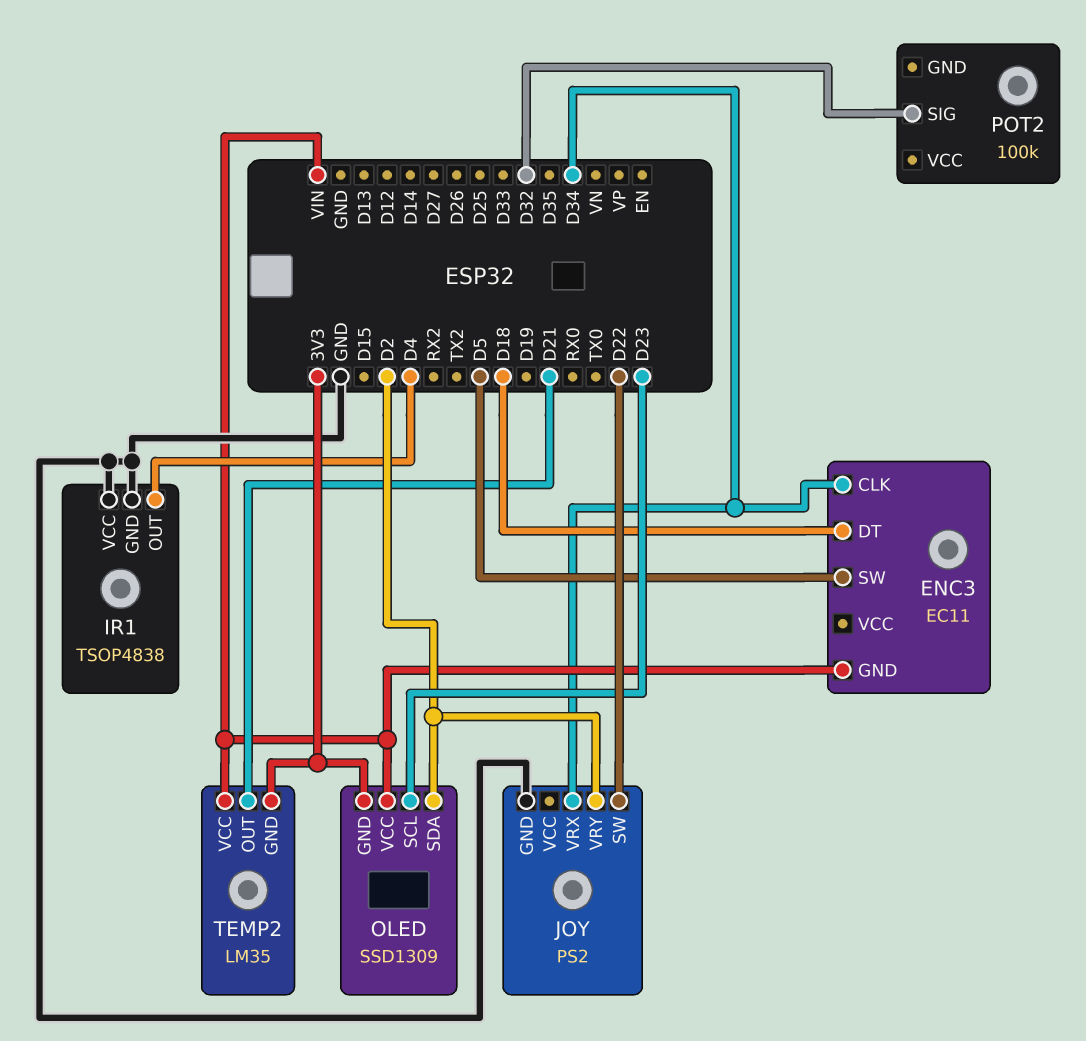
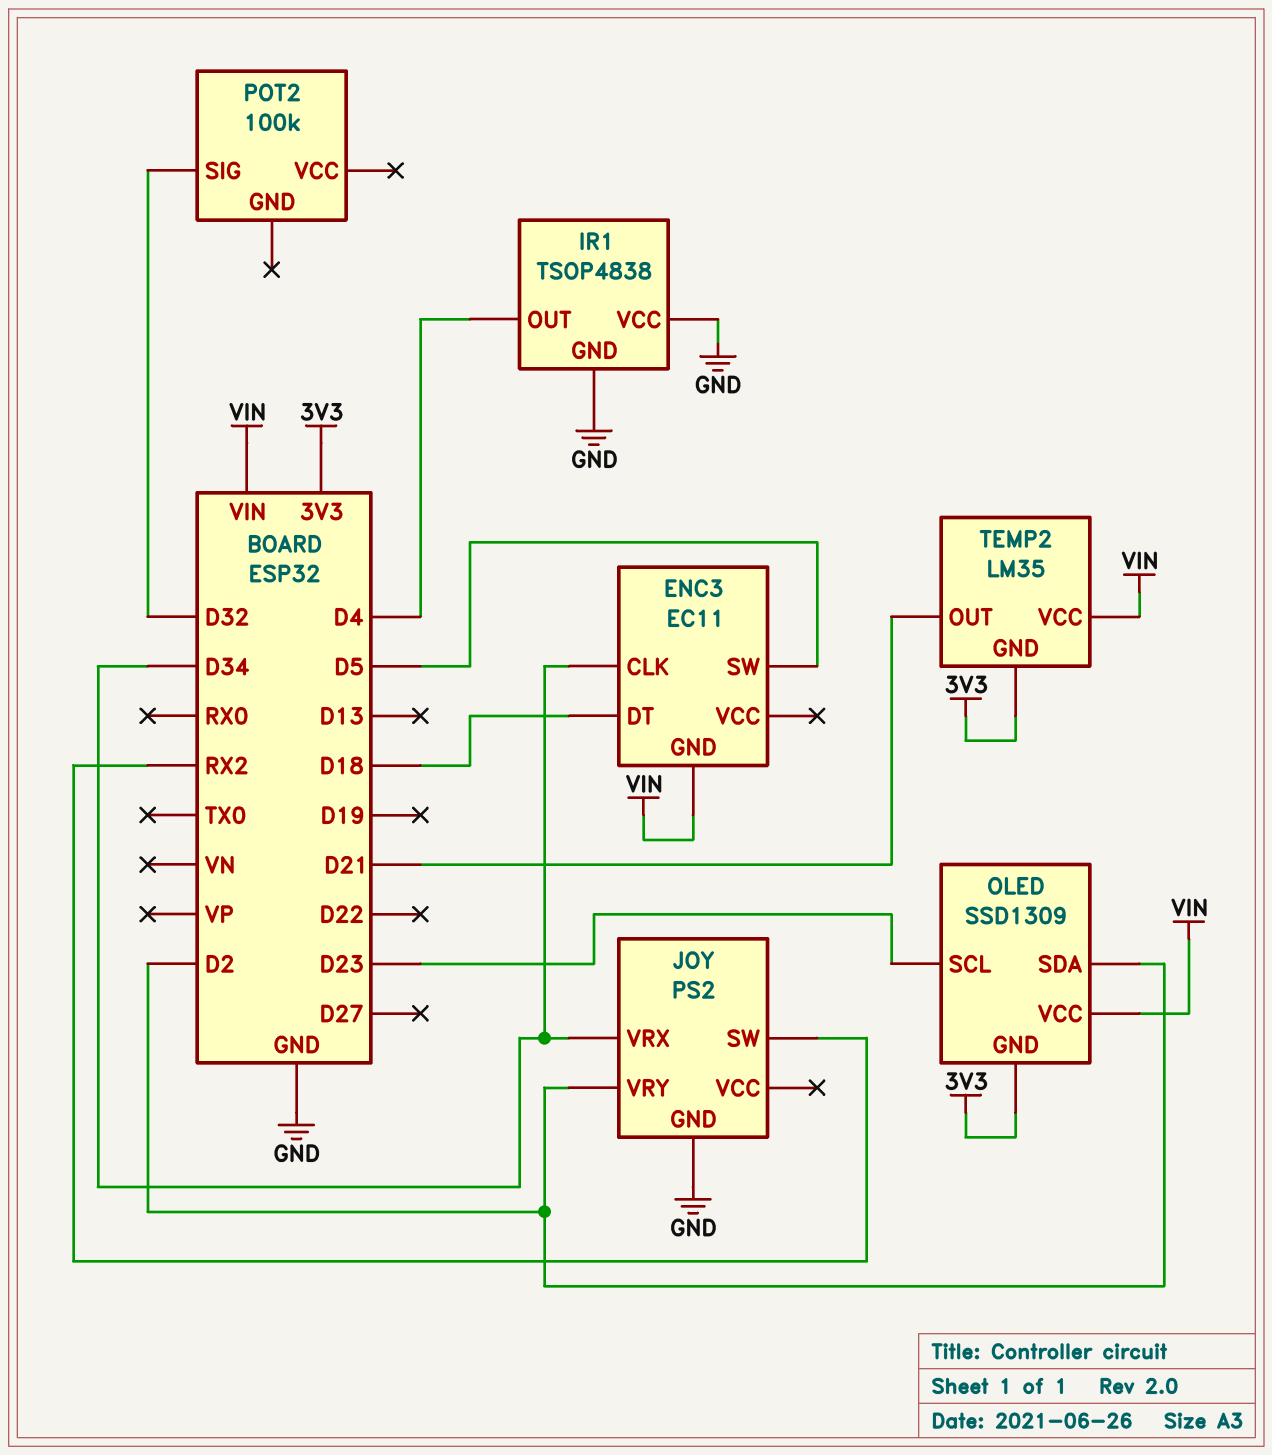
JOY pin SW: D22 -> RX2

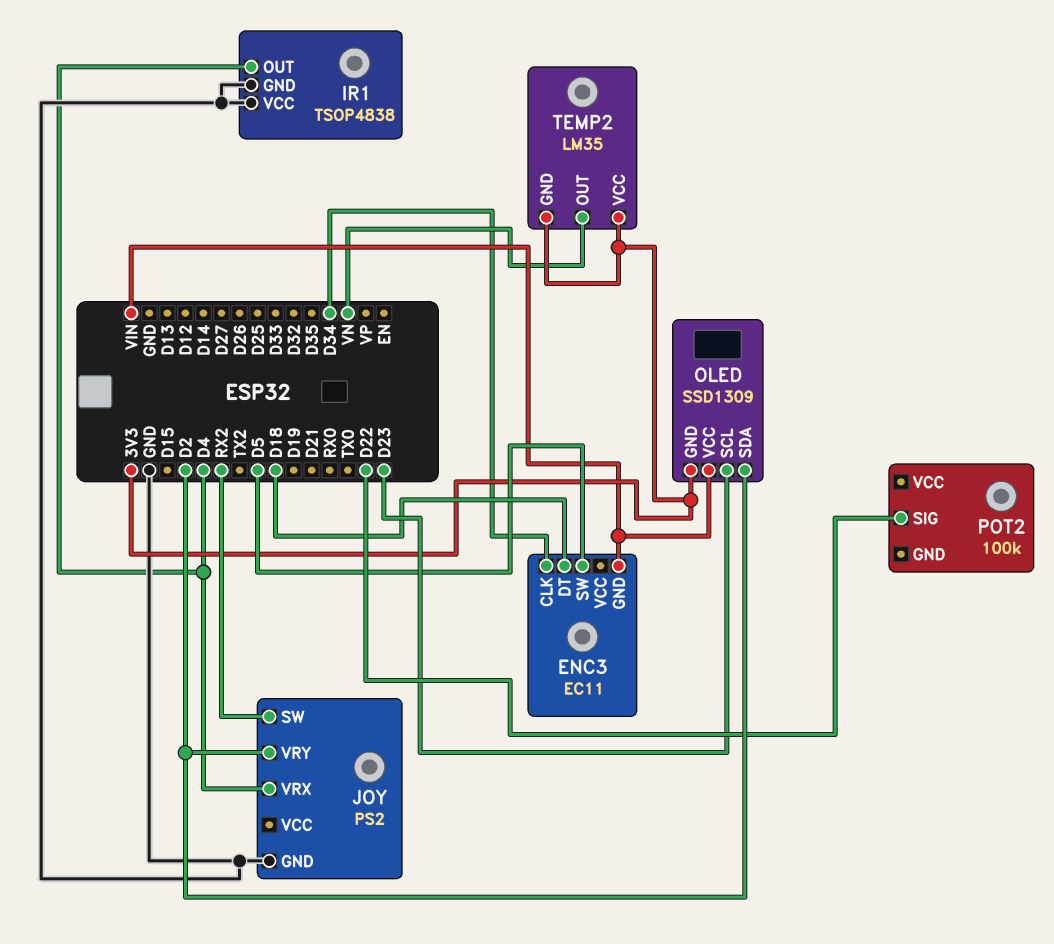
JOY pin VRX: D34 -> D4
POT2 pin SIG: D32 -> D22
TEMP2 pin OUT: D21 -> VN
TEMP2 pin VCC: VIN -> 3V3

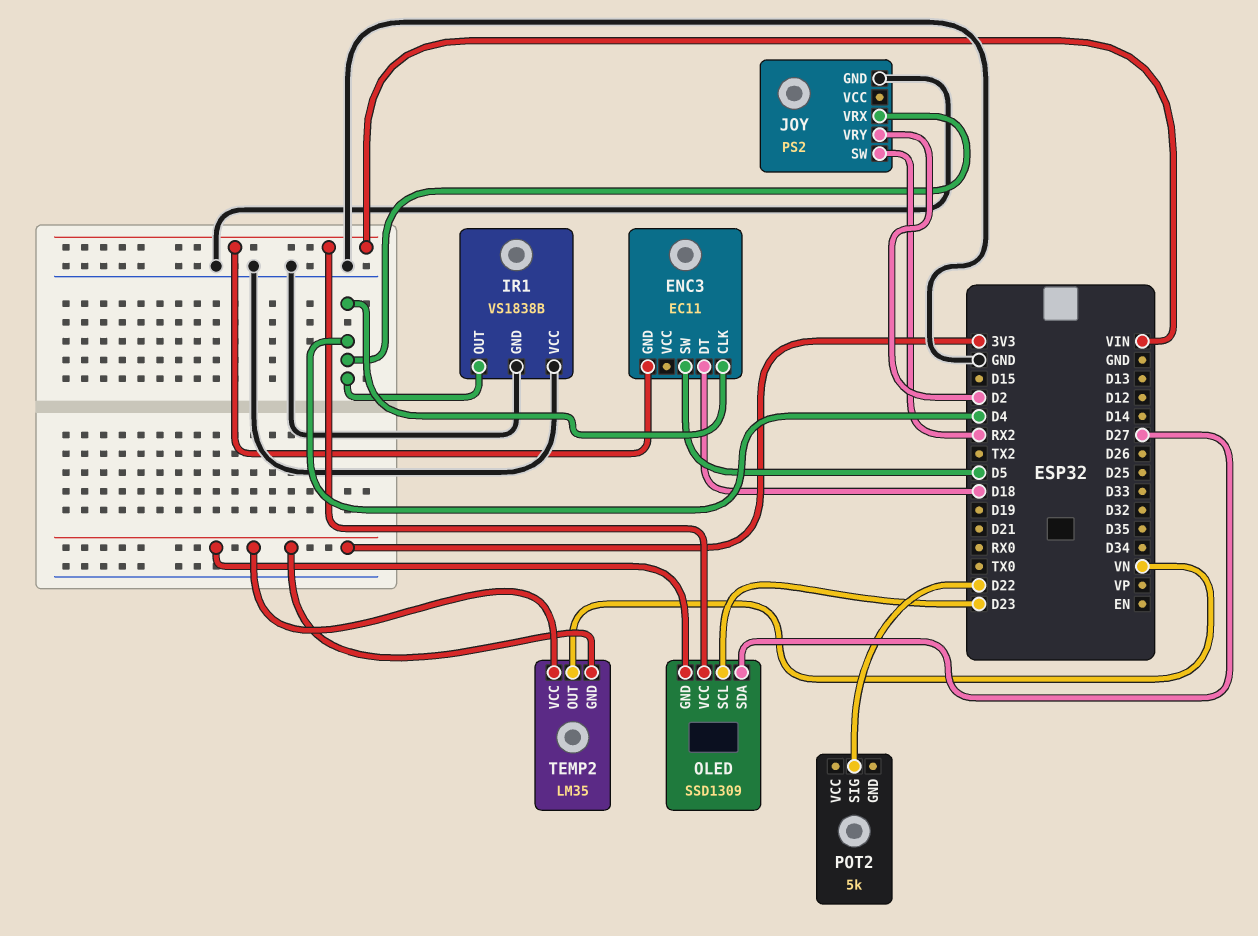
ENC3 pin CLK: D34 -> D4
IR1: TSOP4838 -> VS1838B
OLED pin SDA: D2 -> D27
POT2: 100k -> 5k

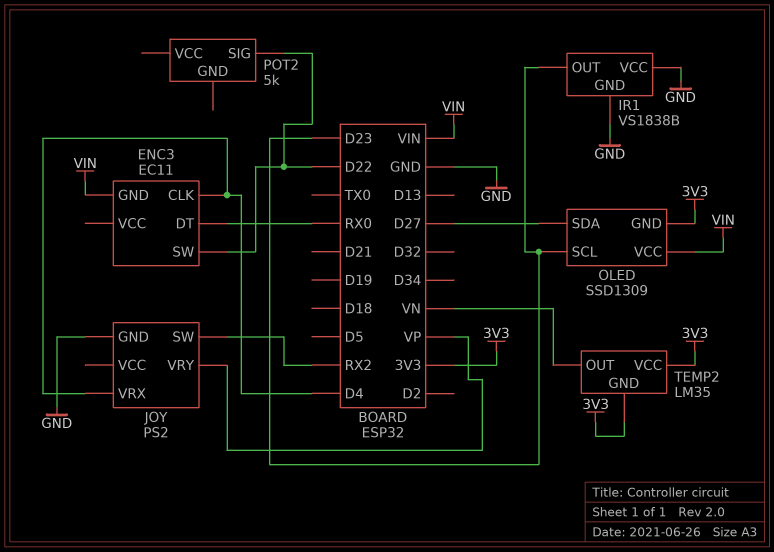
ENC3 pin DT: D18 -> RX0
ENC3 pin SW: D5 -> D22
IR1 pin OUT: D4 -> D23
JOY pin VRY: D2 -> VP

